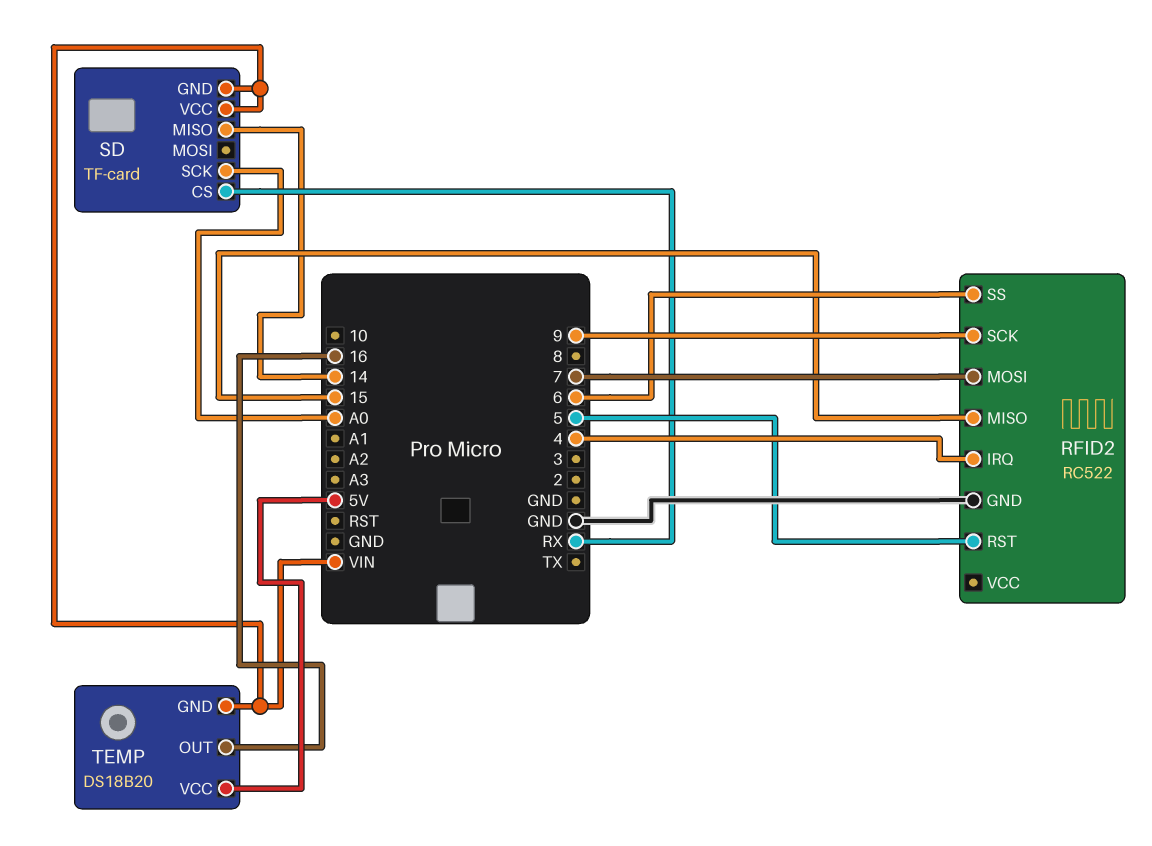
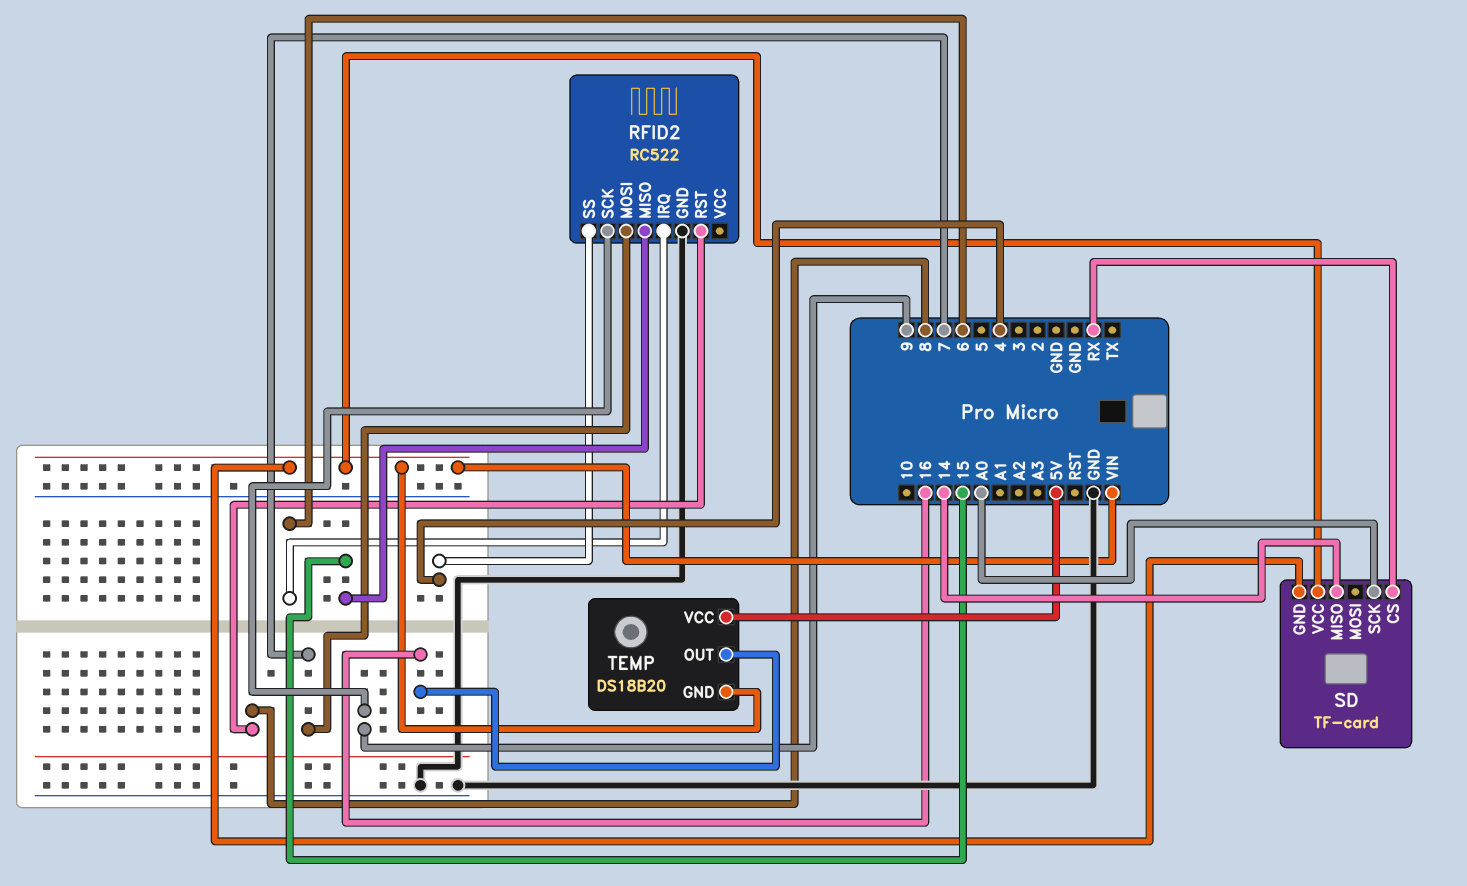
RFID2 pin IRQ: 4 -> 6
RFID2 pin RST: 5 -> 8
RFID2 pin SS: 6 -> 4

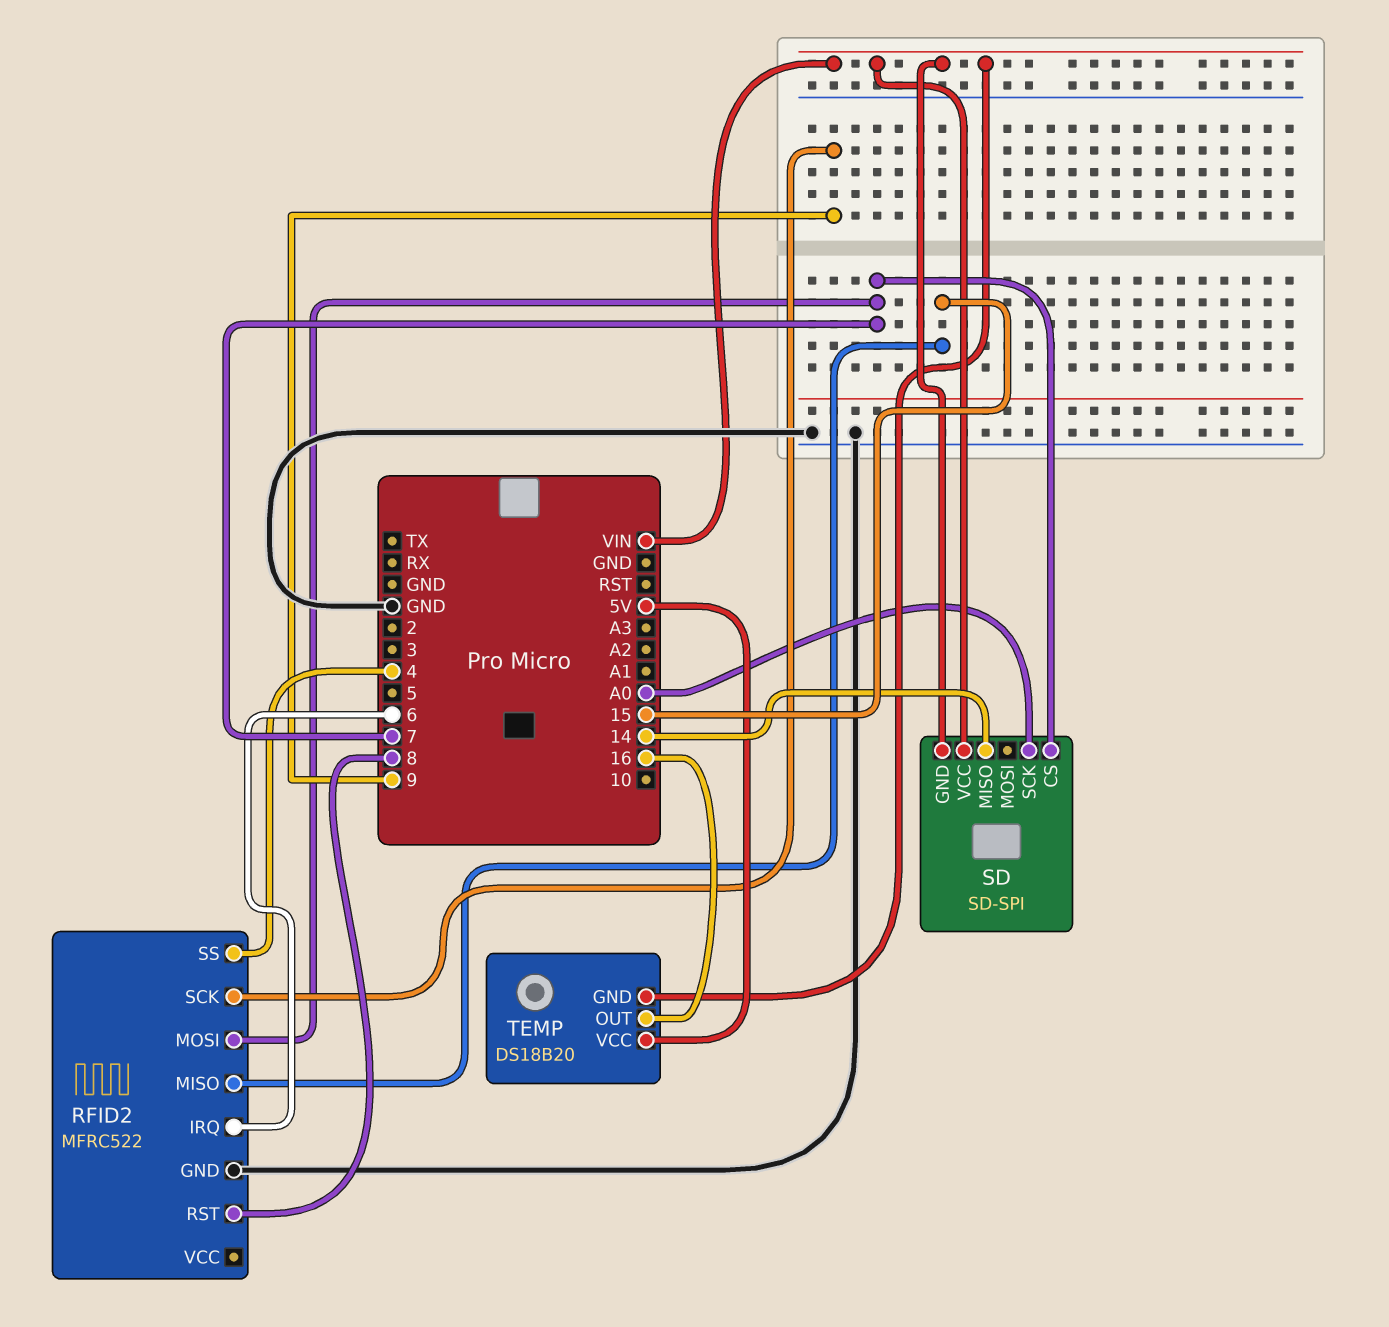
RFID2: RC522 -> MFRC522
SD: TF-card -> SD-SPI
SD pin CS: RX -> 7

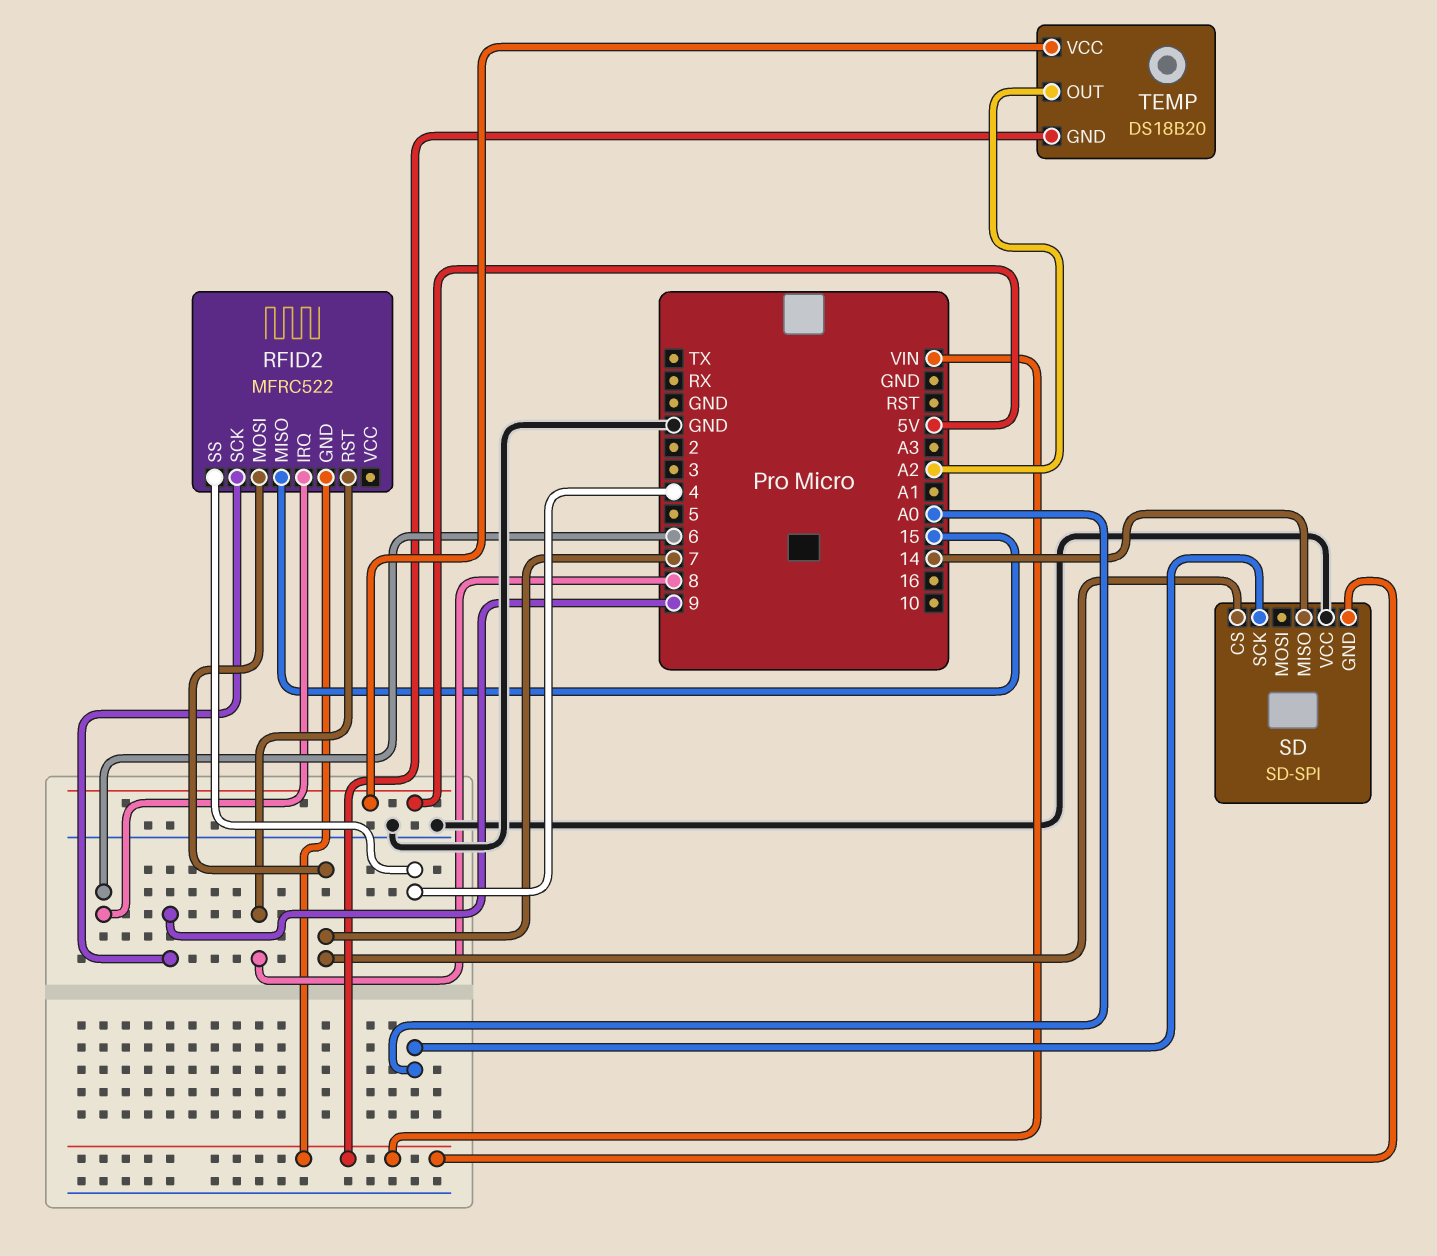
RFID2 pin GND: GND -> VIN
SD pin VCC: VIN -> GND
TEMP pin OUT: 16 -> A2

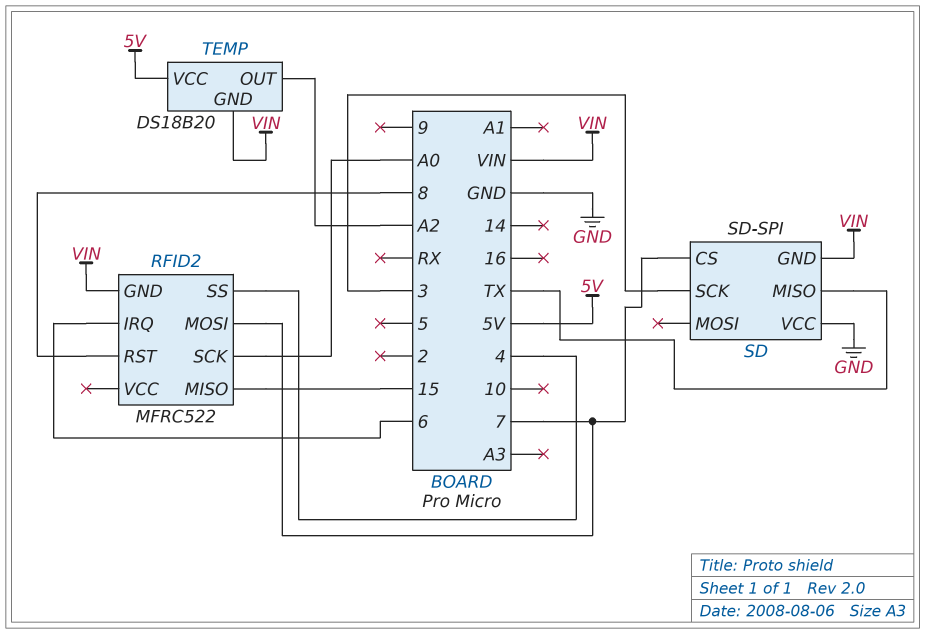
RFID2 pin SCK: 9 -> A0
SD pin MISO: 14 -> TX
SD pin SCK: A0 -> 3

